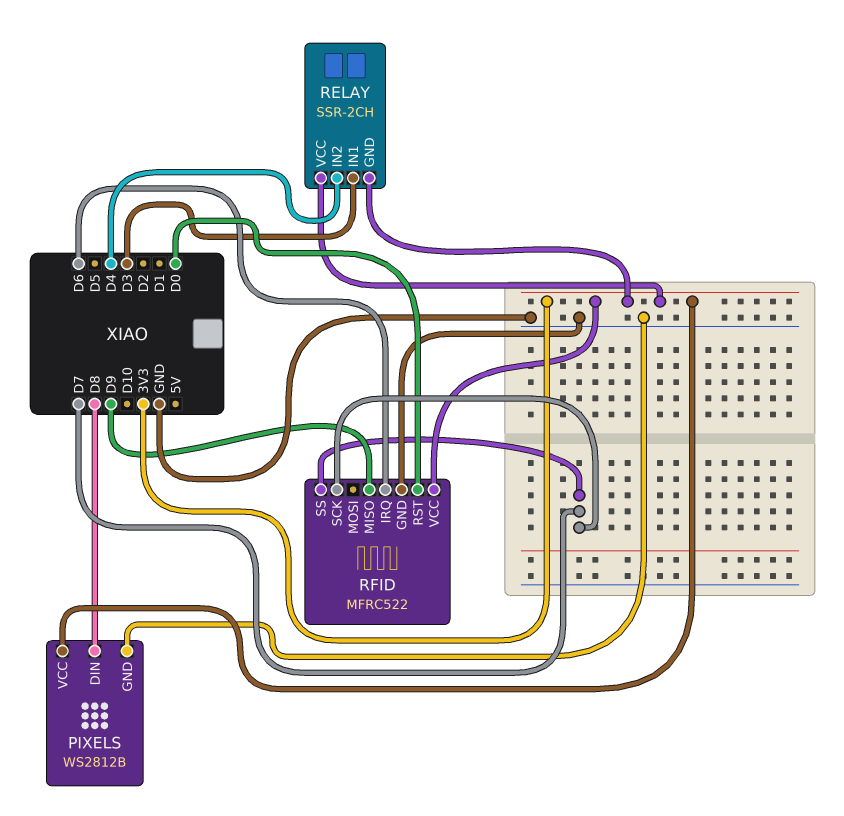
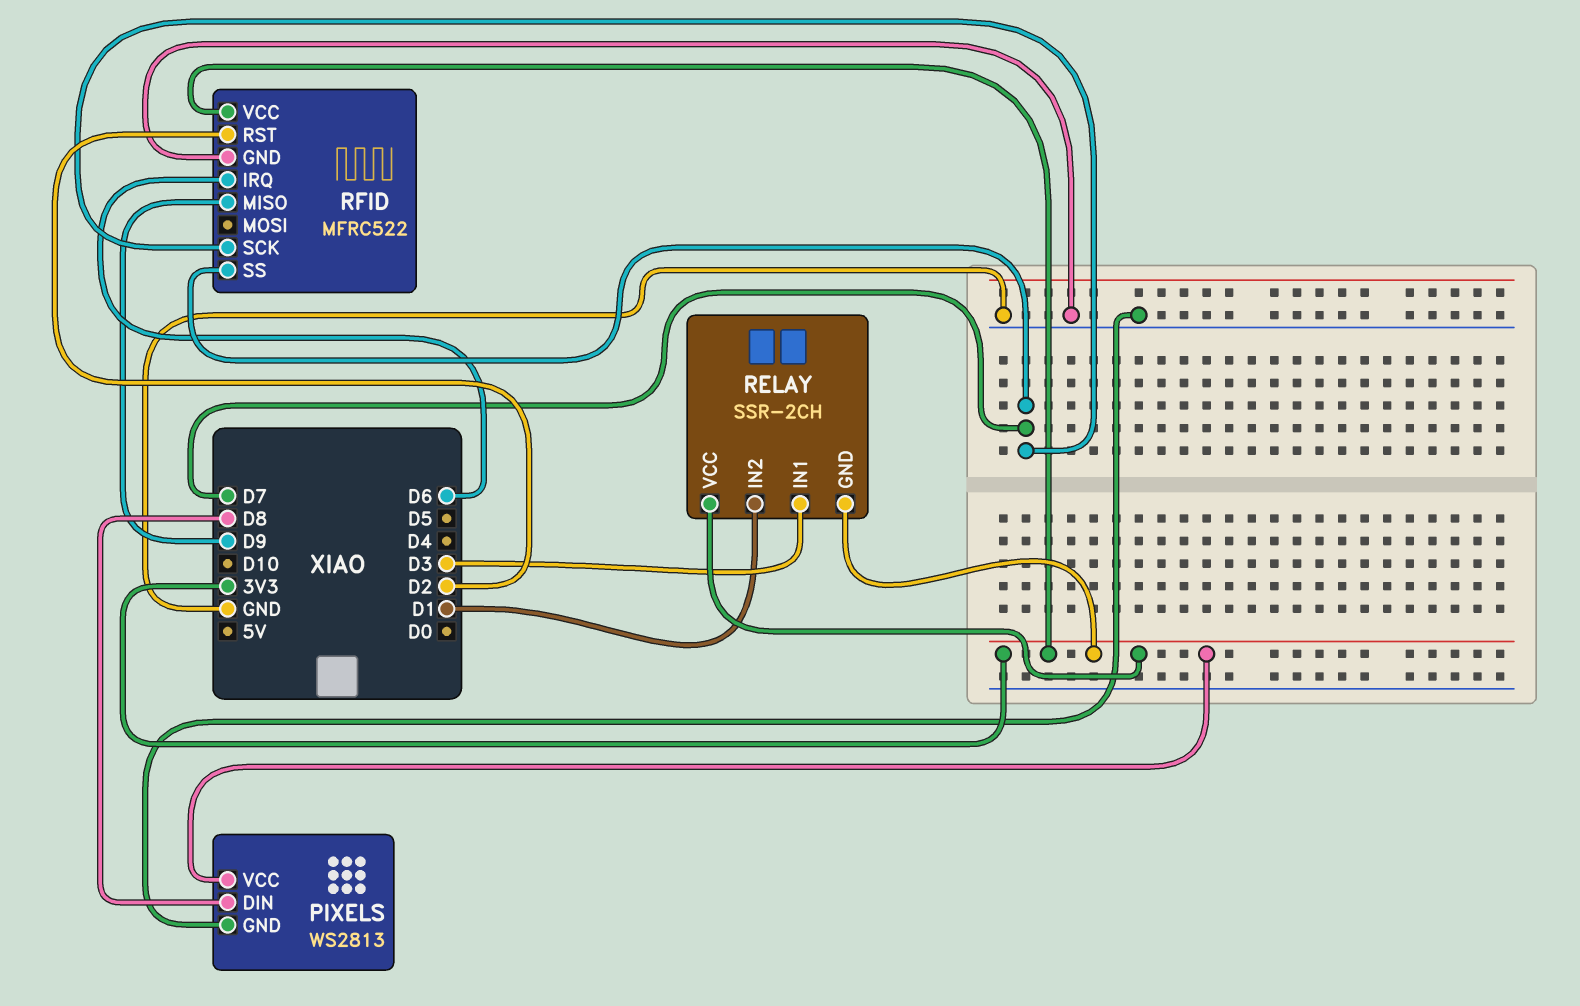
PIXELS: WS2812B -> WS2813
RELAY pin IN2: D4 -> D1
RFID pin RST: D0 -> D2

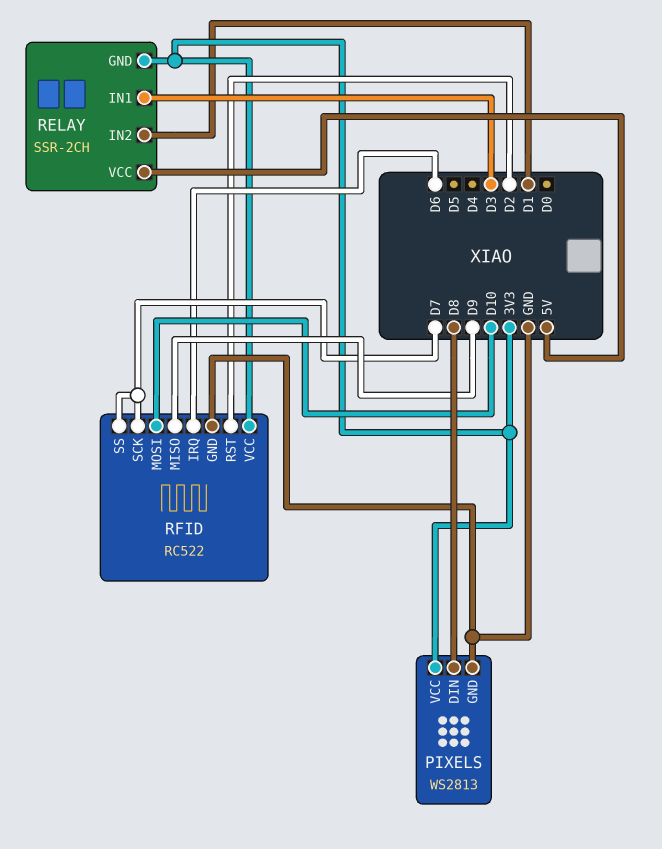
RELAY pin VCC: 3V3 -> 5V
RFID: MFRC522 -> RC522
RFID pin MOSI: none -> D10

